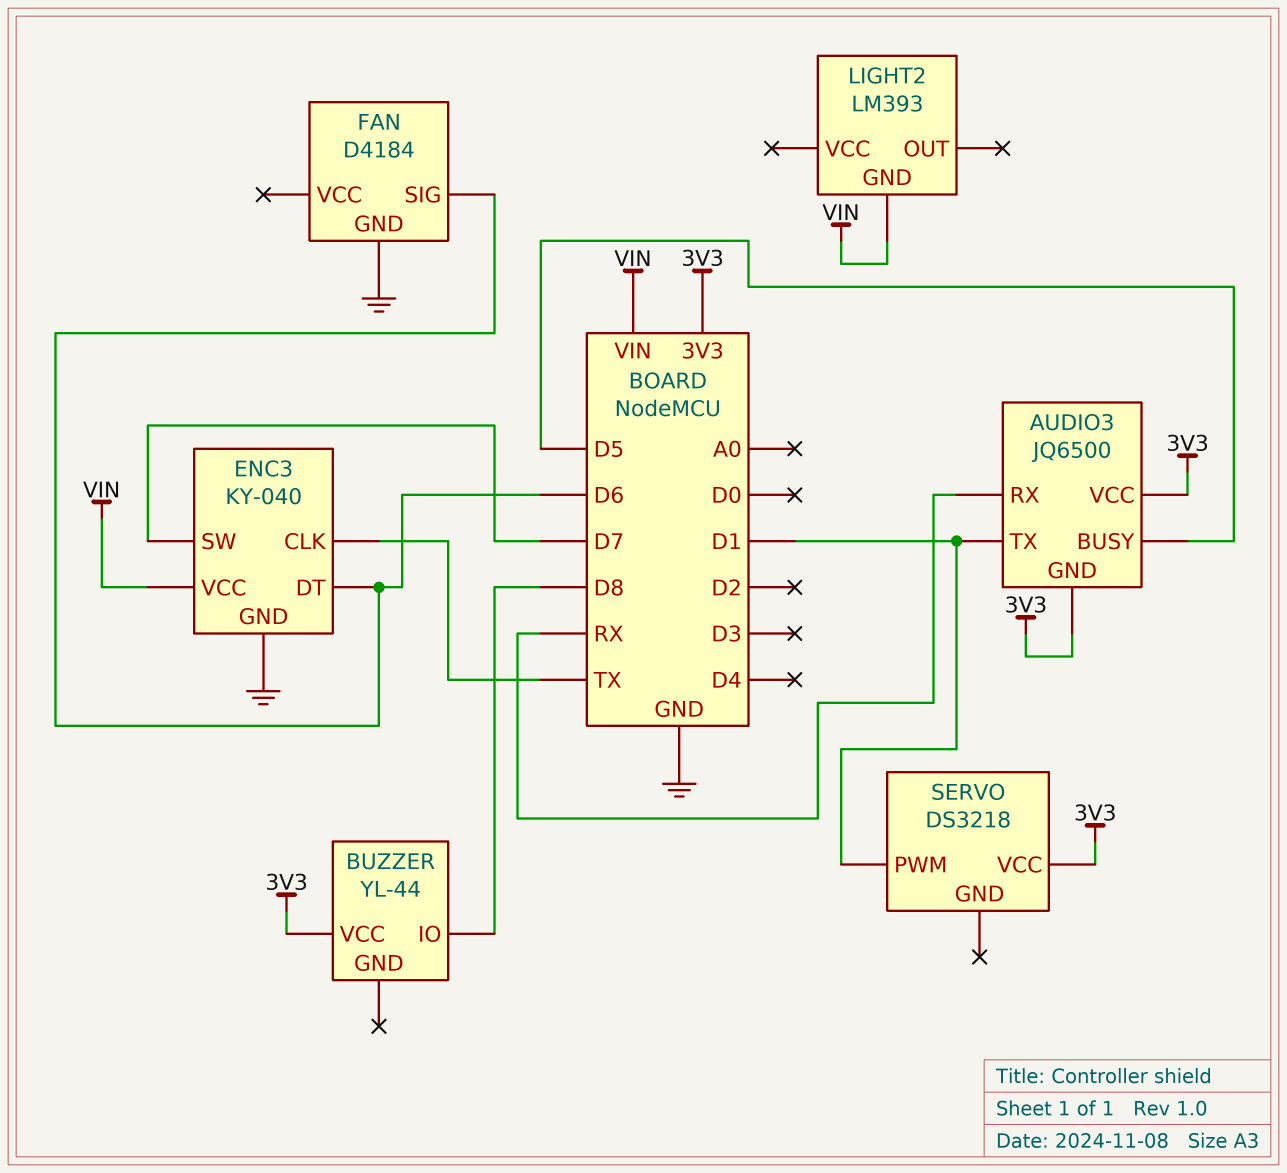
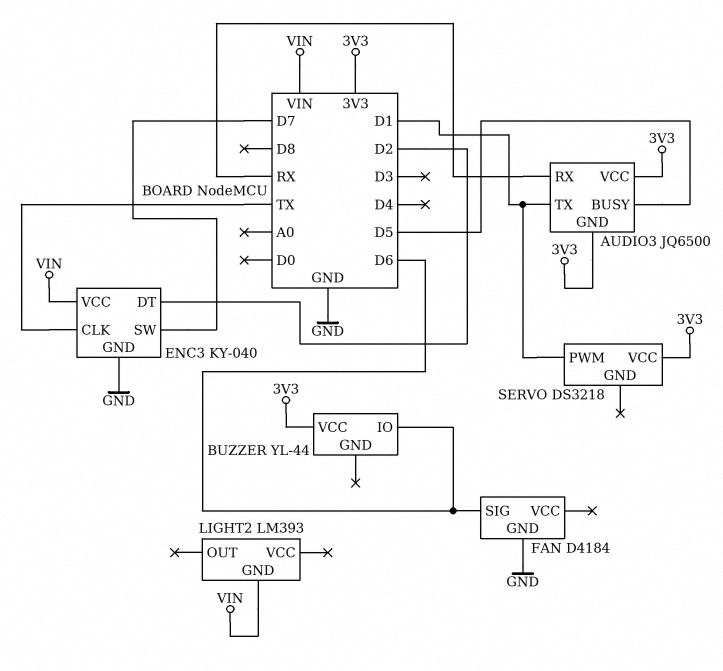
BUZZER pin IO: D8 -> D6
ENC3 pin DT: D6 -> D2

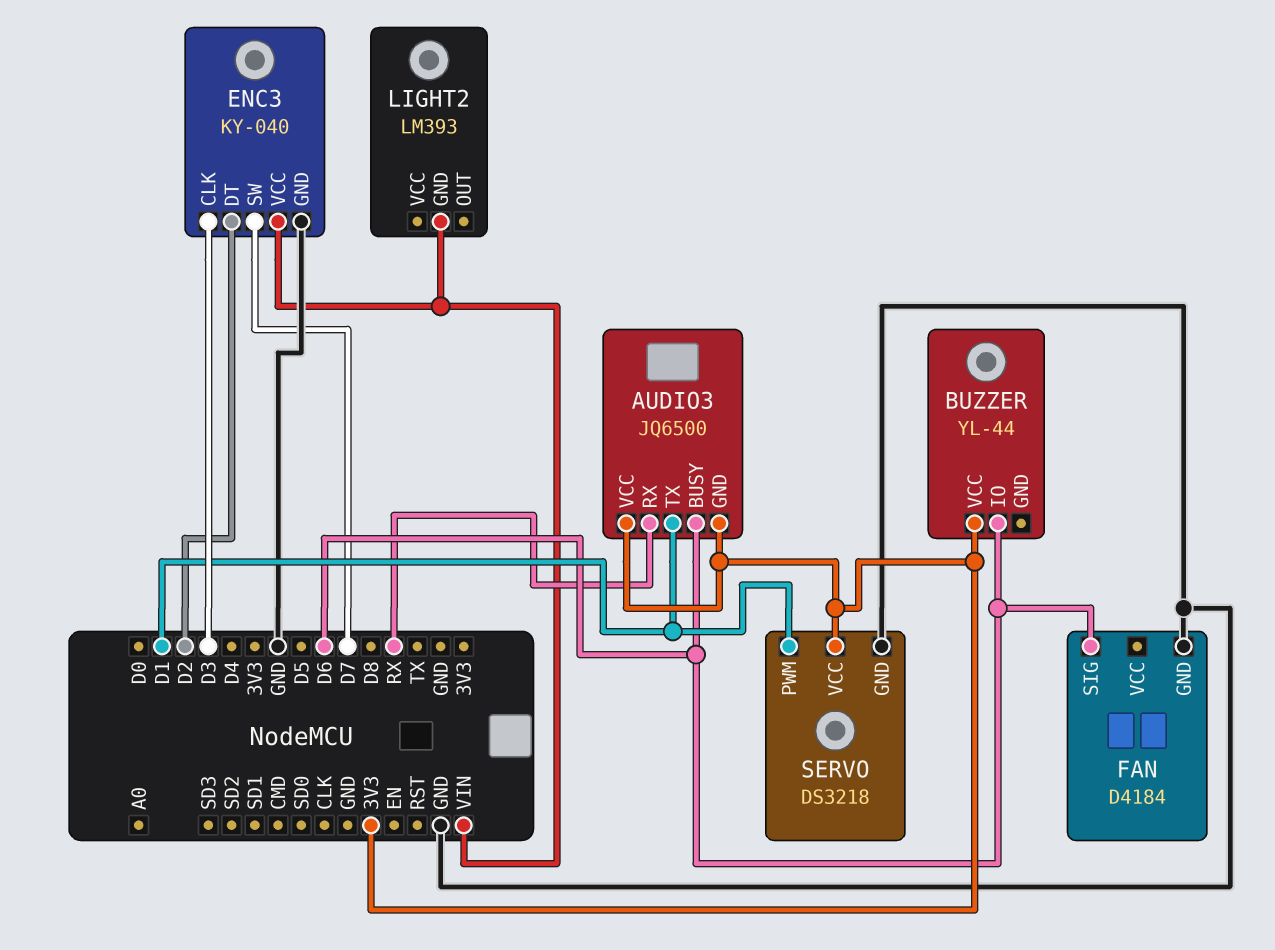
AUDIO3 pin BUSY: D5 -> D6
ENC3 pin CLK: TX -> D3
SERVO pin GND: none -> GND

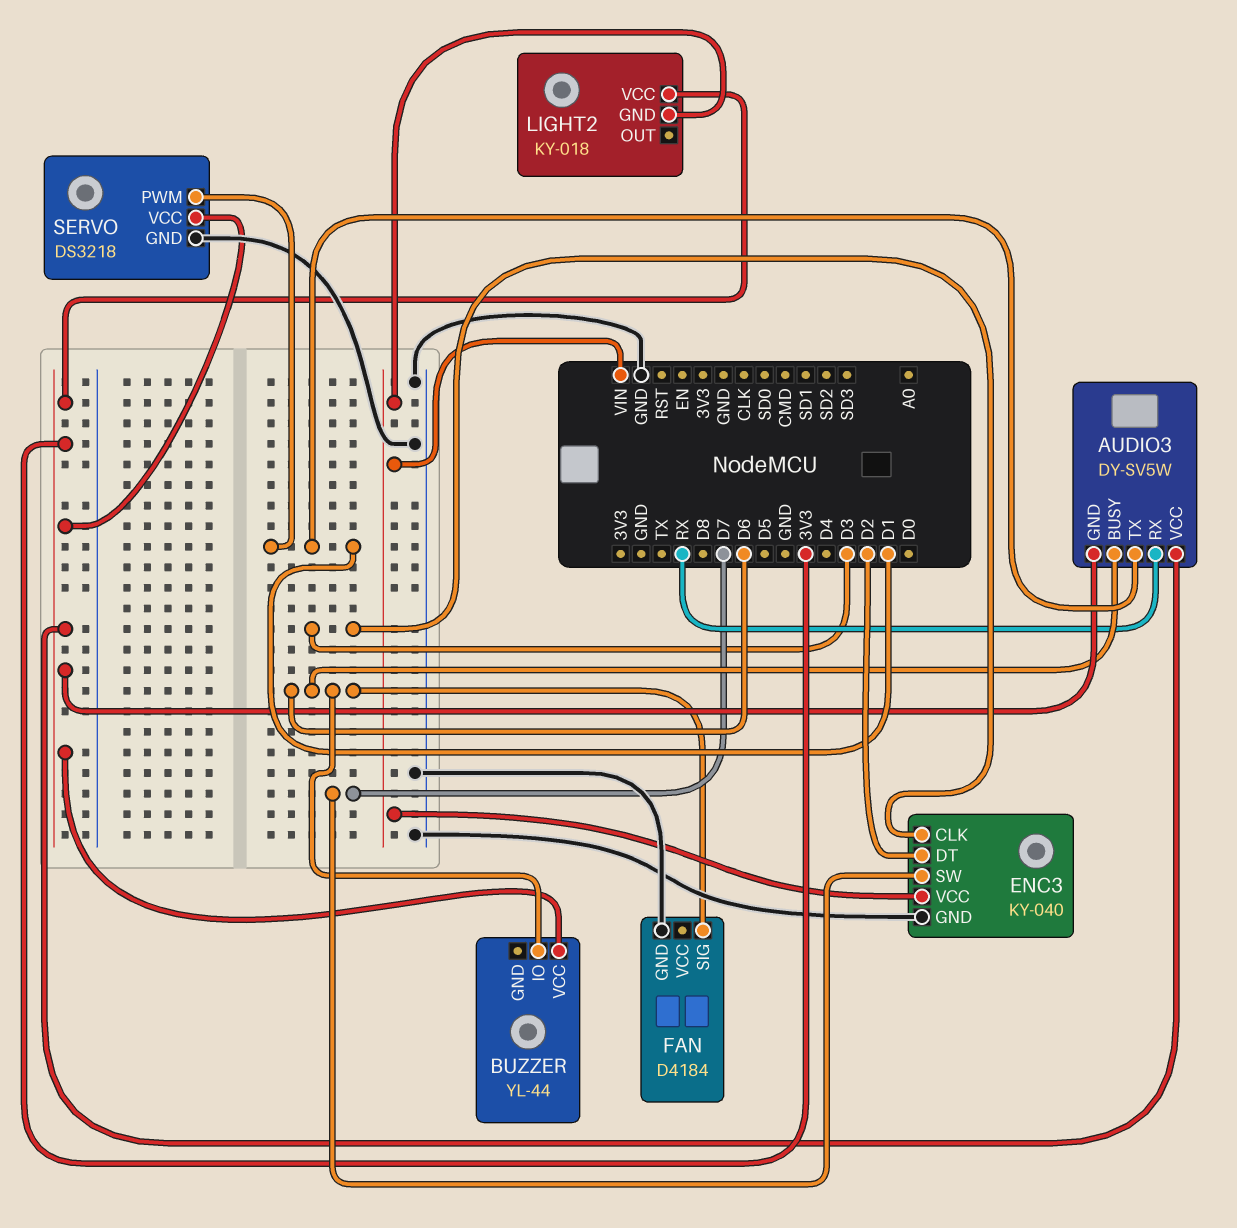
AUDIO3: JQ6500 -> DY-SV5W
LIGHT2: LM393 -> KY-018
LIGHT2 pin VCC: none -> 3V3

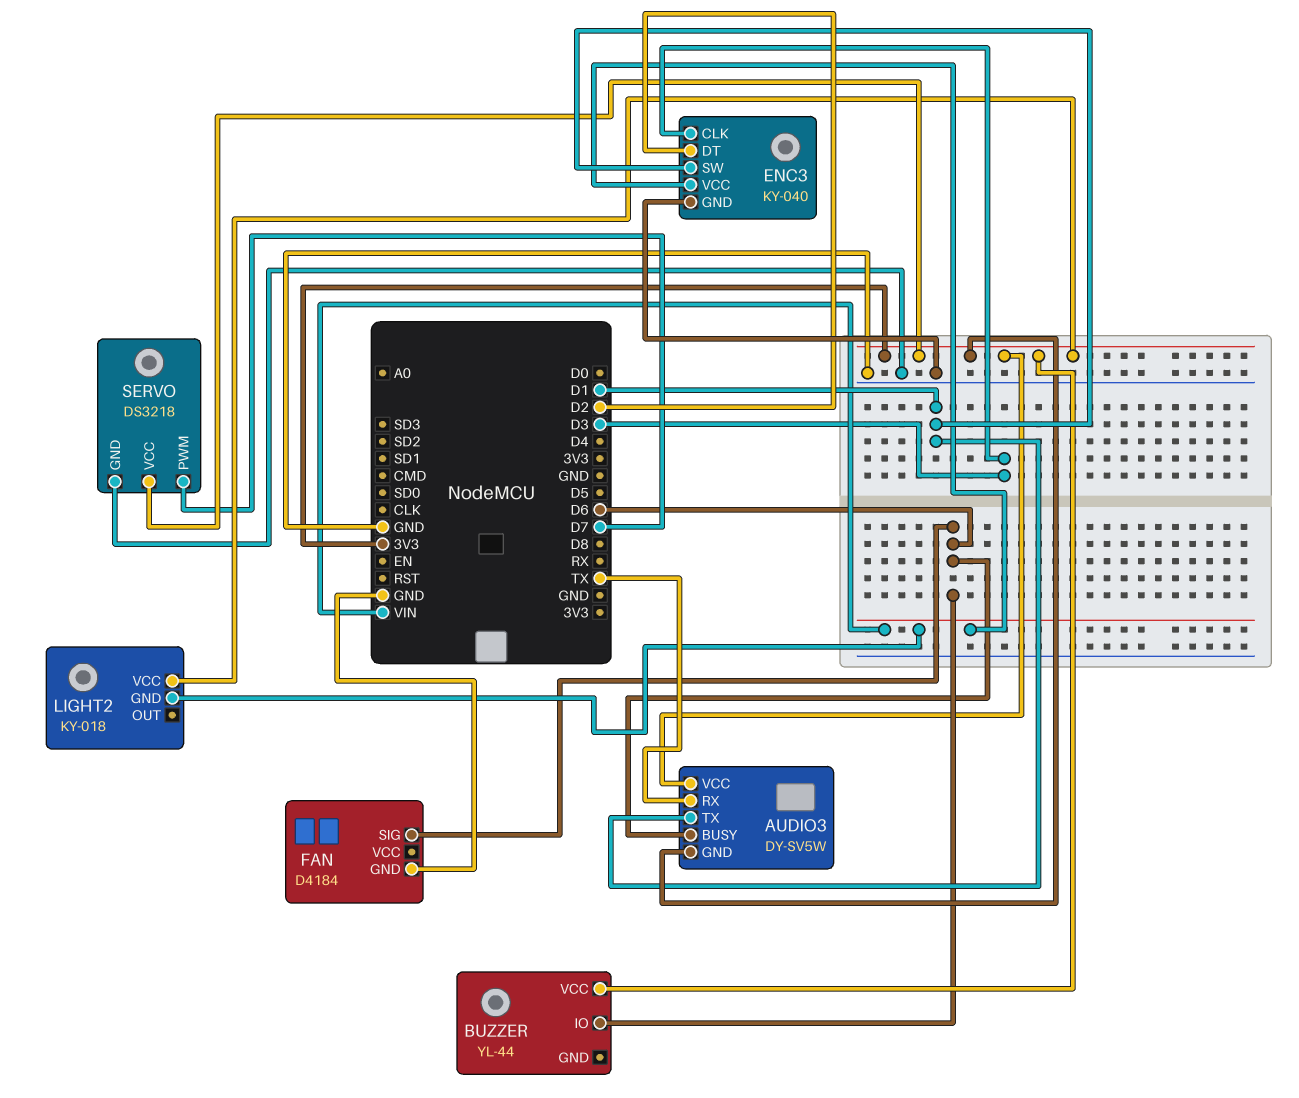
AUDIO3 pin RX: RX -> TX
ENC3 pin SW: D7 -> D1
SERVO pin PWM: D1 -> D7

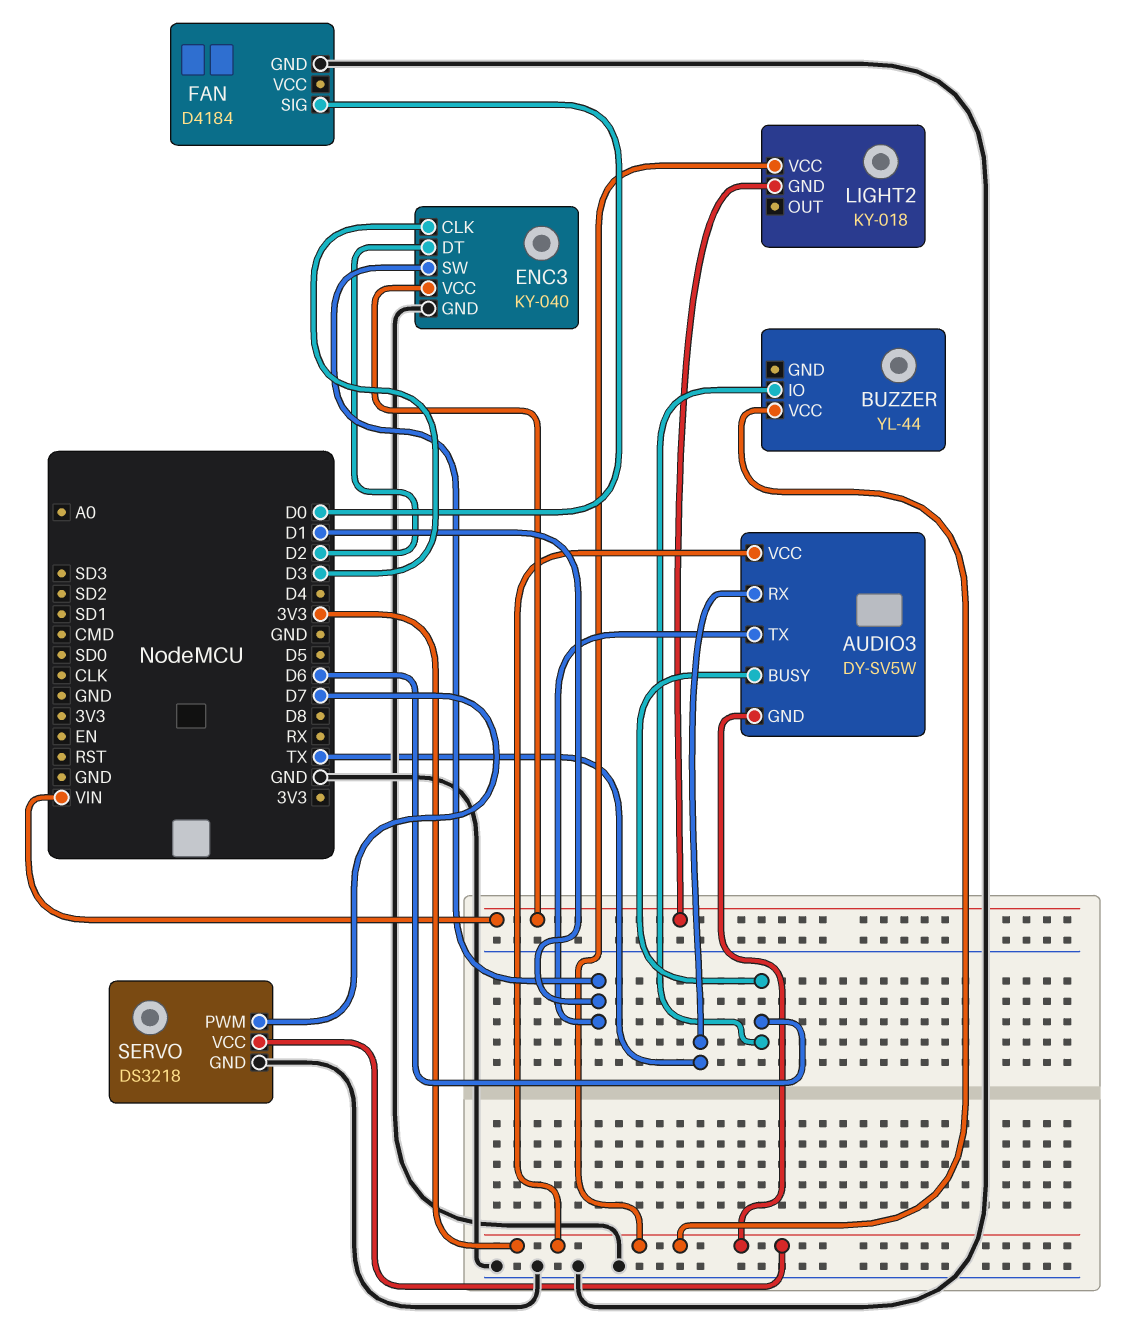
FAN pin SIG: D6 -> D0

